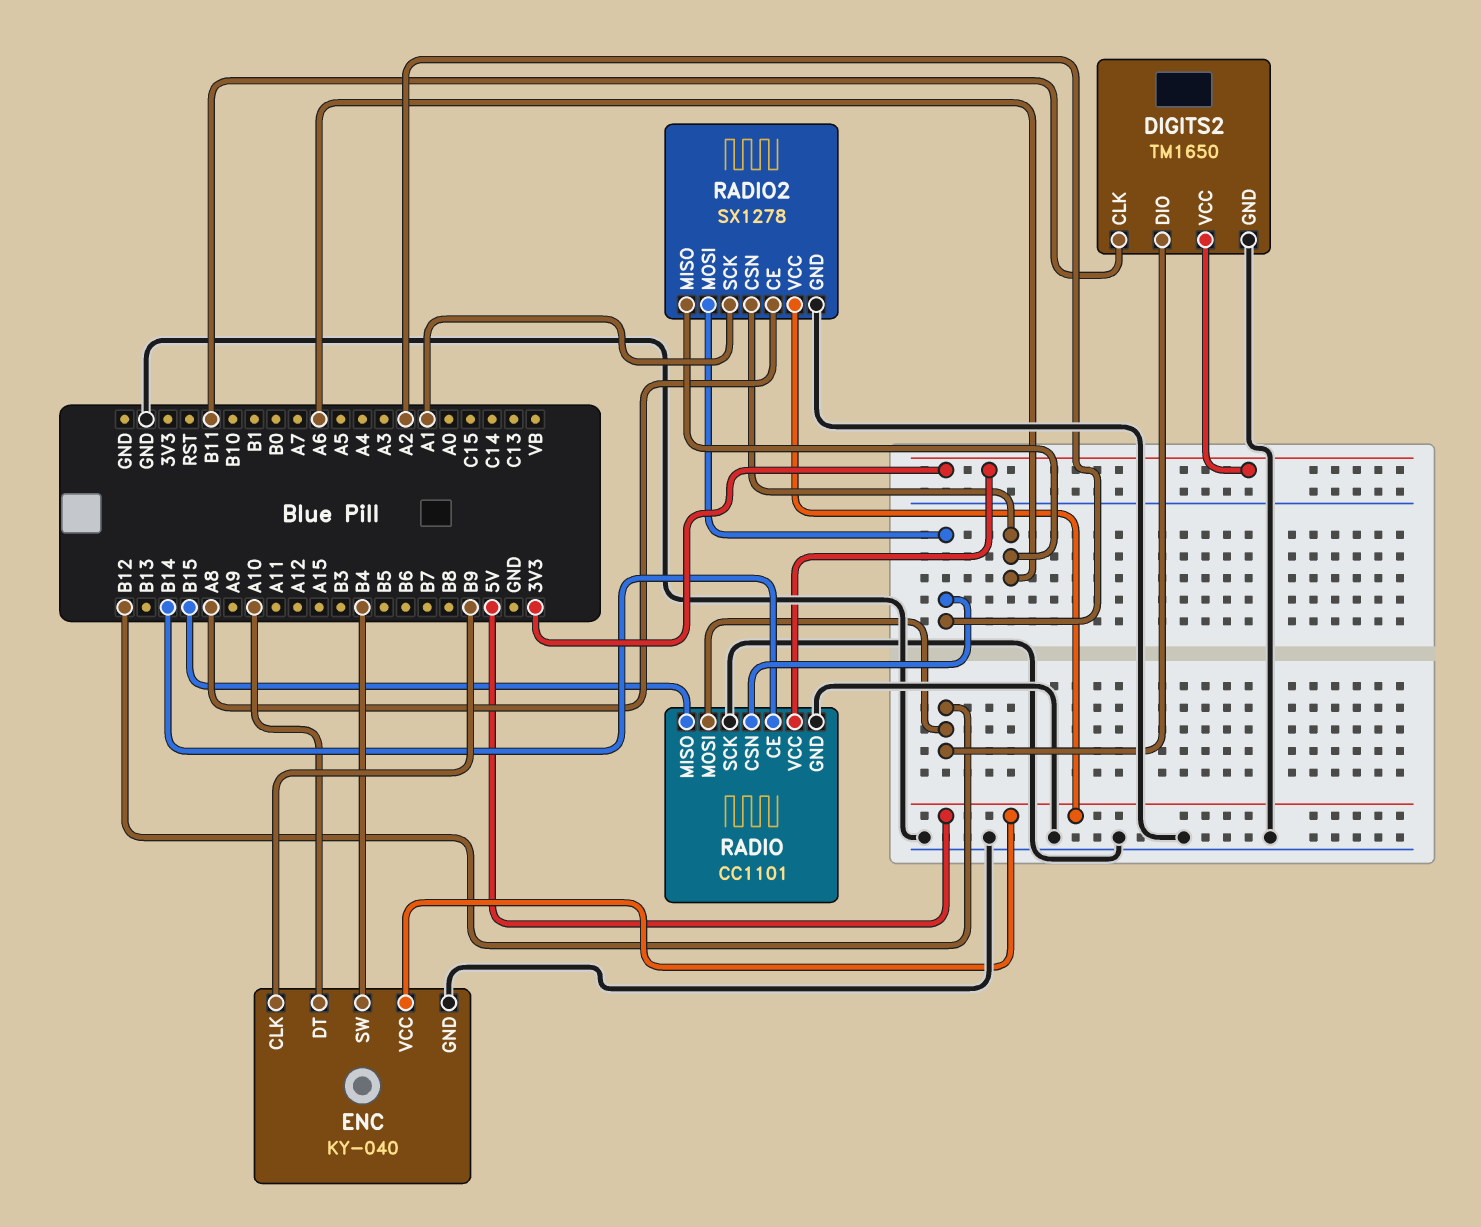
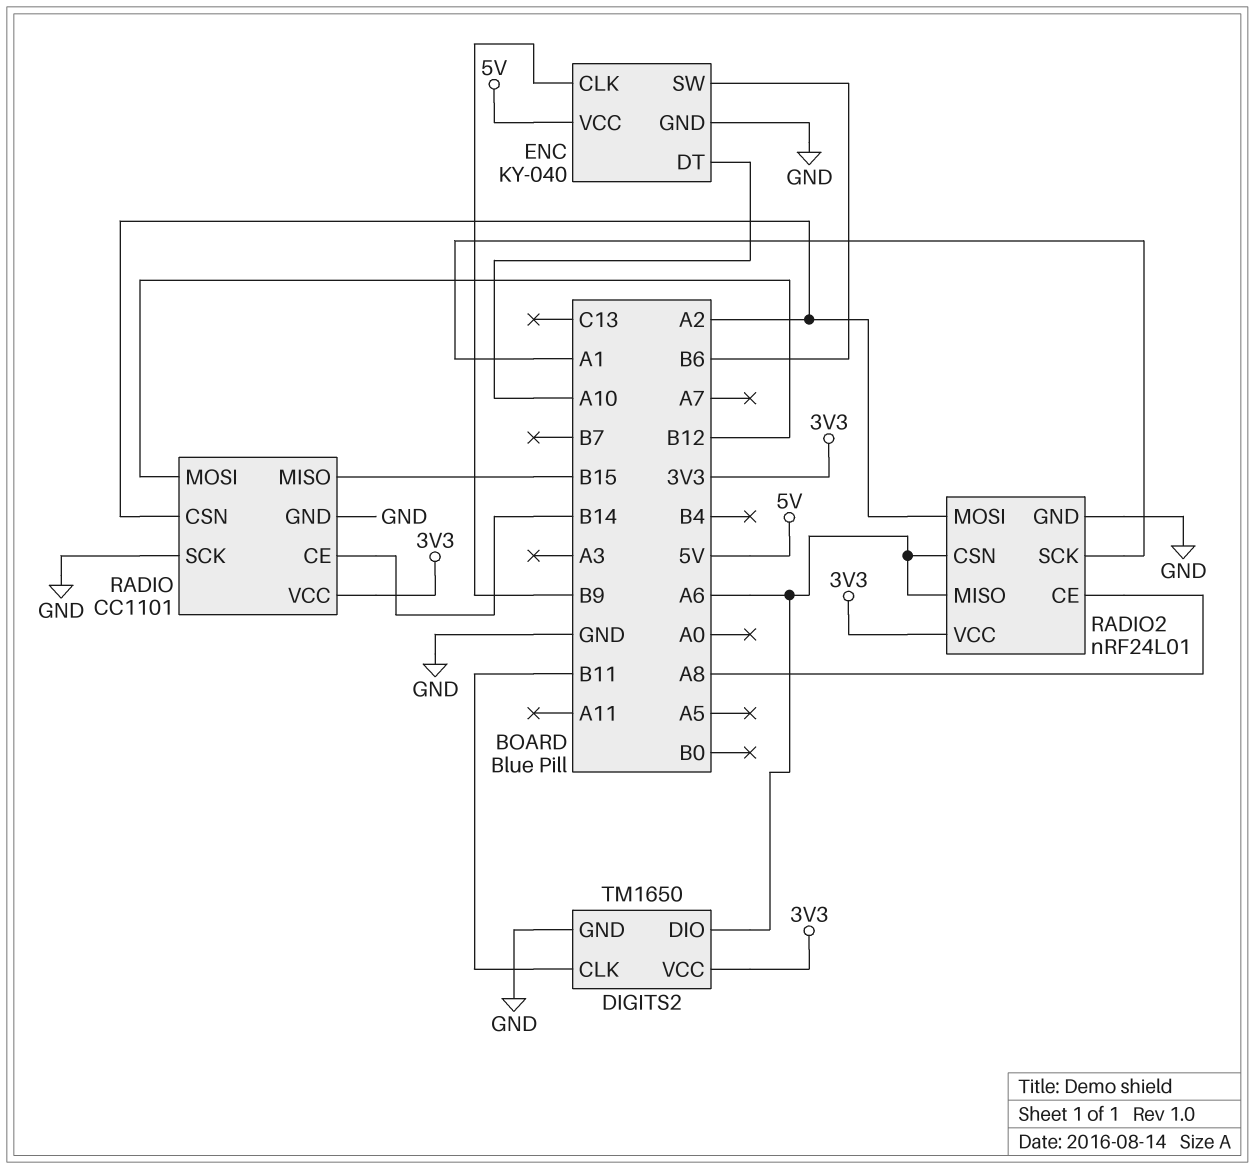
DIGITS2 pin DIO: B12 -> A6
ENC pin SW: B4 -> B6
RADIO2: SX1278 -> nRF24L01
RADIO2 pin VCC: 5V -> 3V3

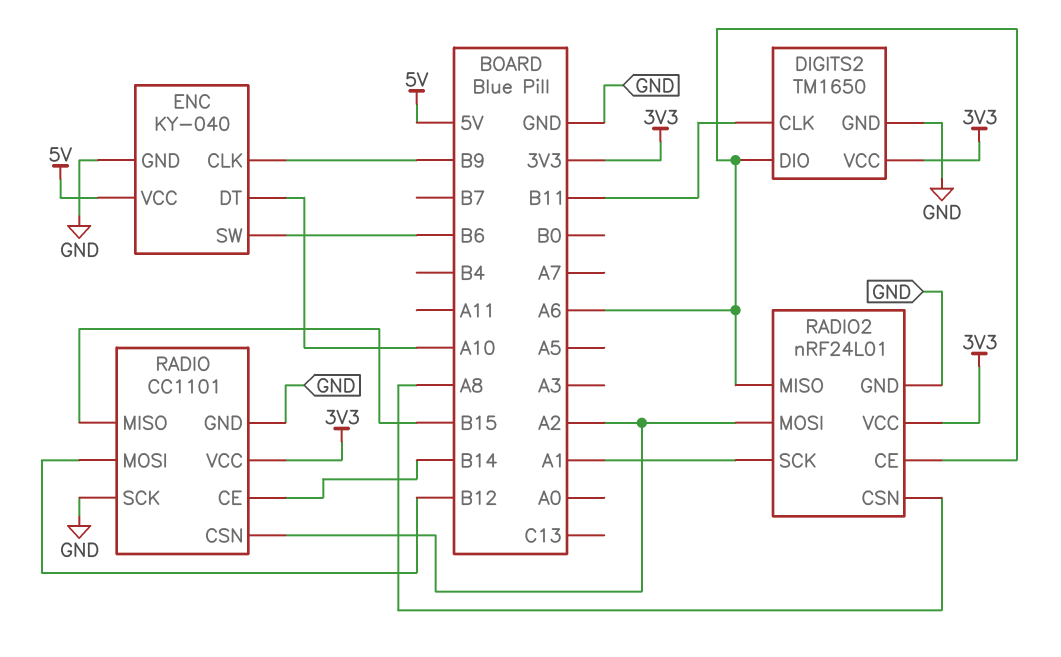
RADIO2 pin CE: A8 -> A6
RADIO2 pin CSN: A6 -> A8

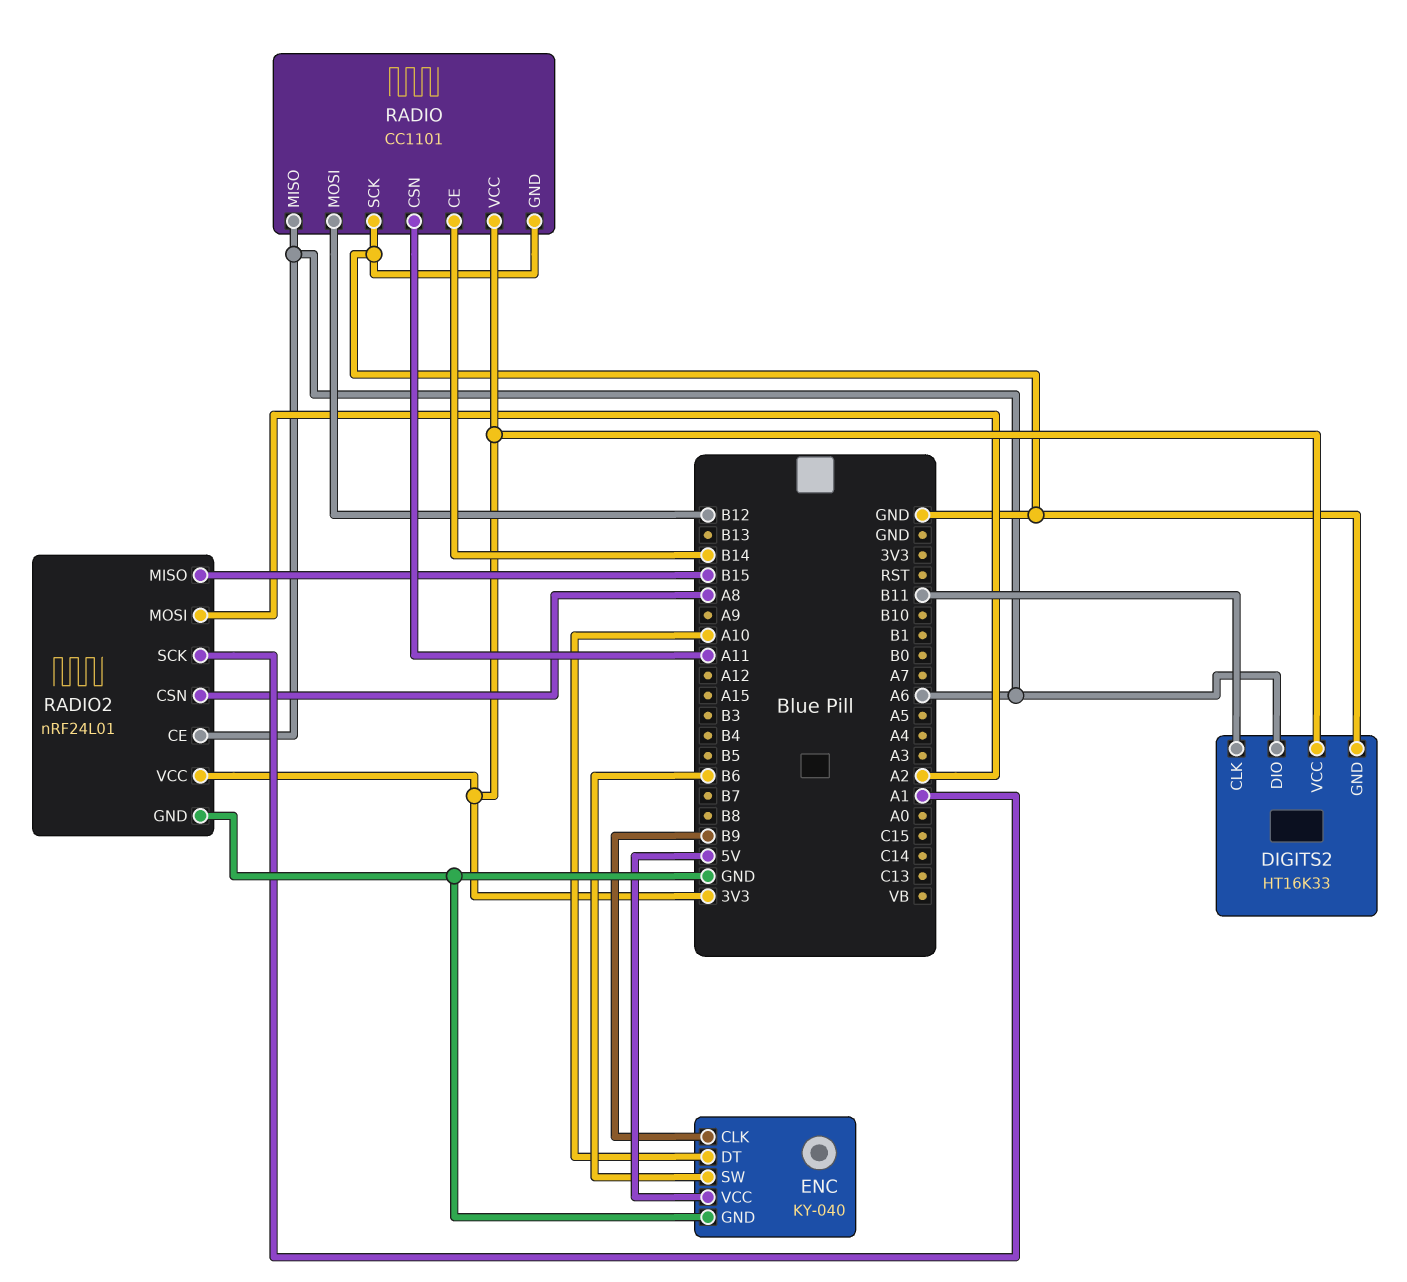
DIGITS2: TM1650 -> HT16K33
RADIO pin CSN: A2 -> A11
RADIO pin MISO: B15 -> A6
RADIO2 pin MISO: A6 -> B15

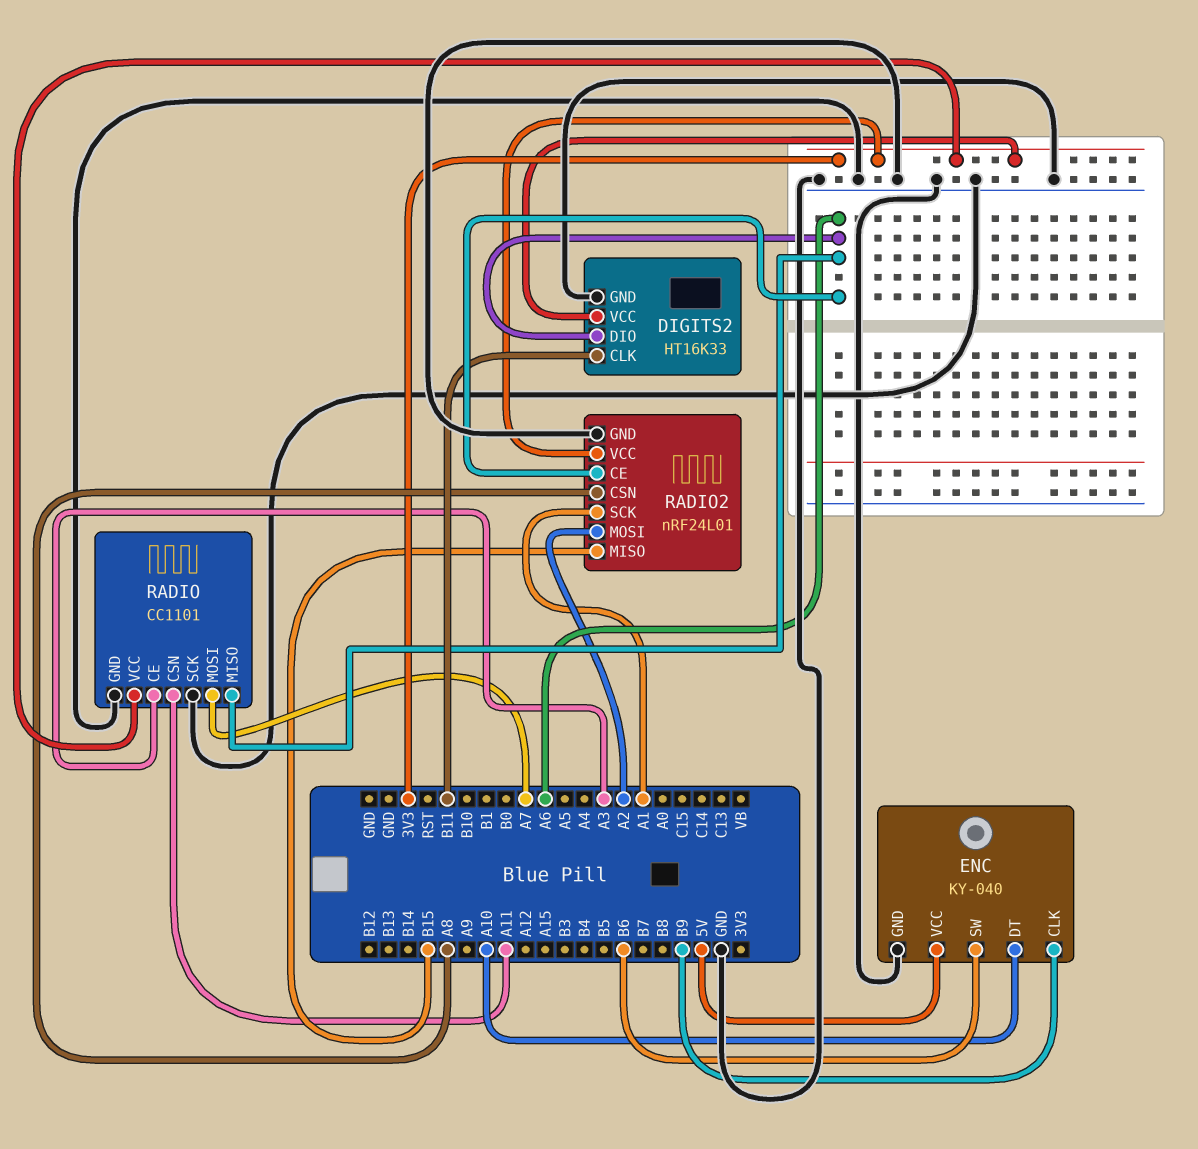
RADIO pin CE: B14 -> A3
RADIO pin MOSI: B12 -> A7

